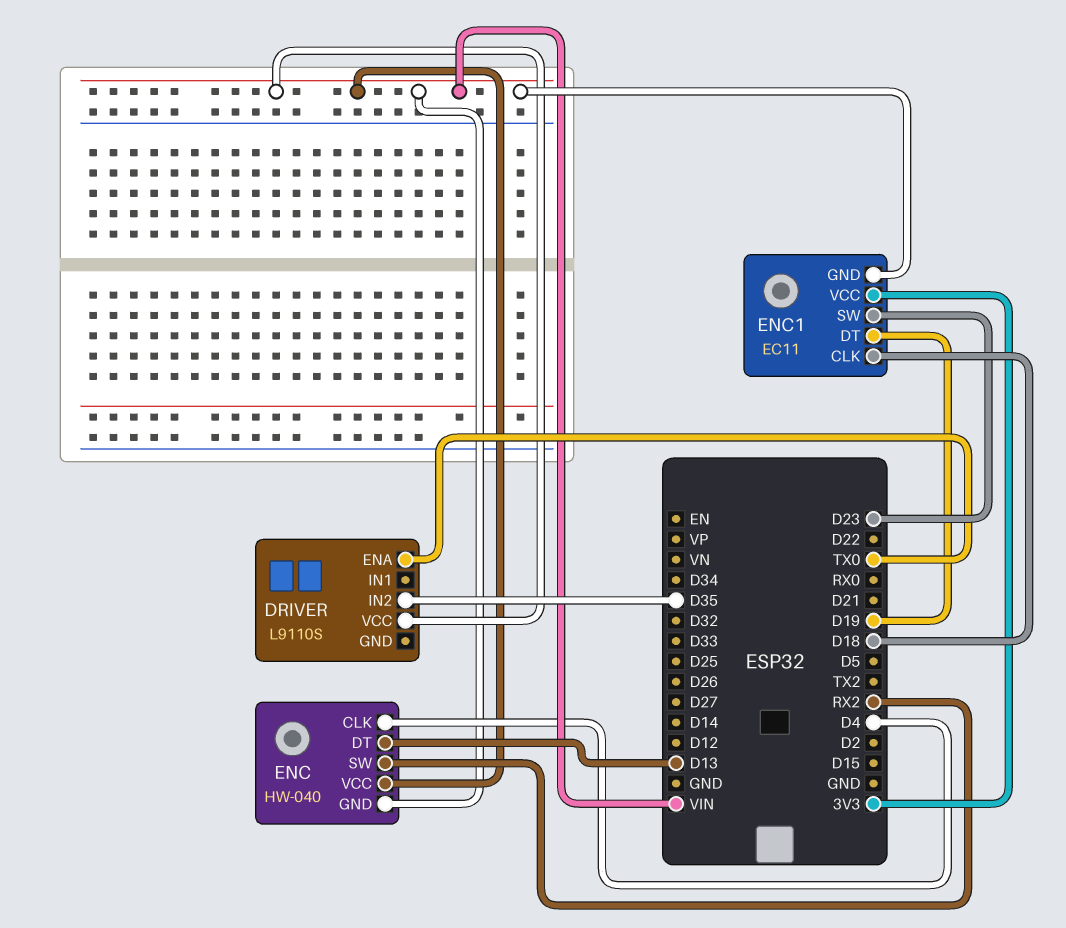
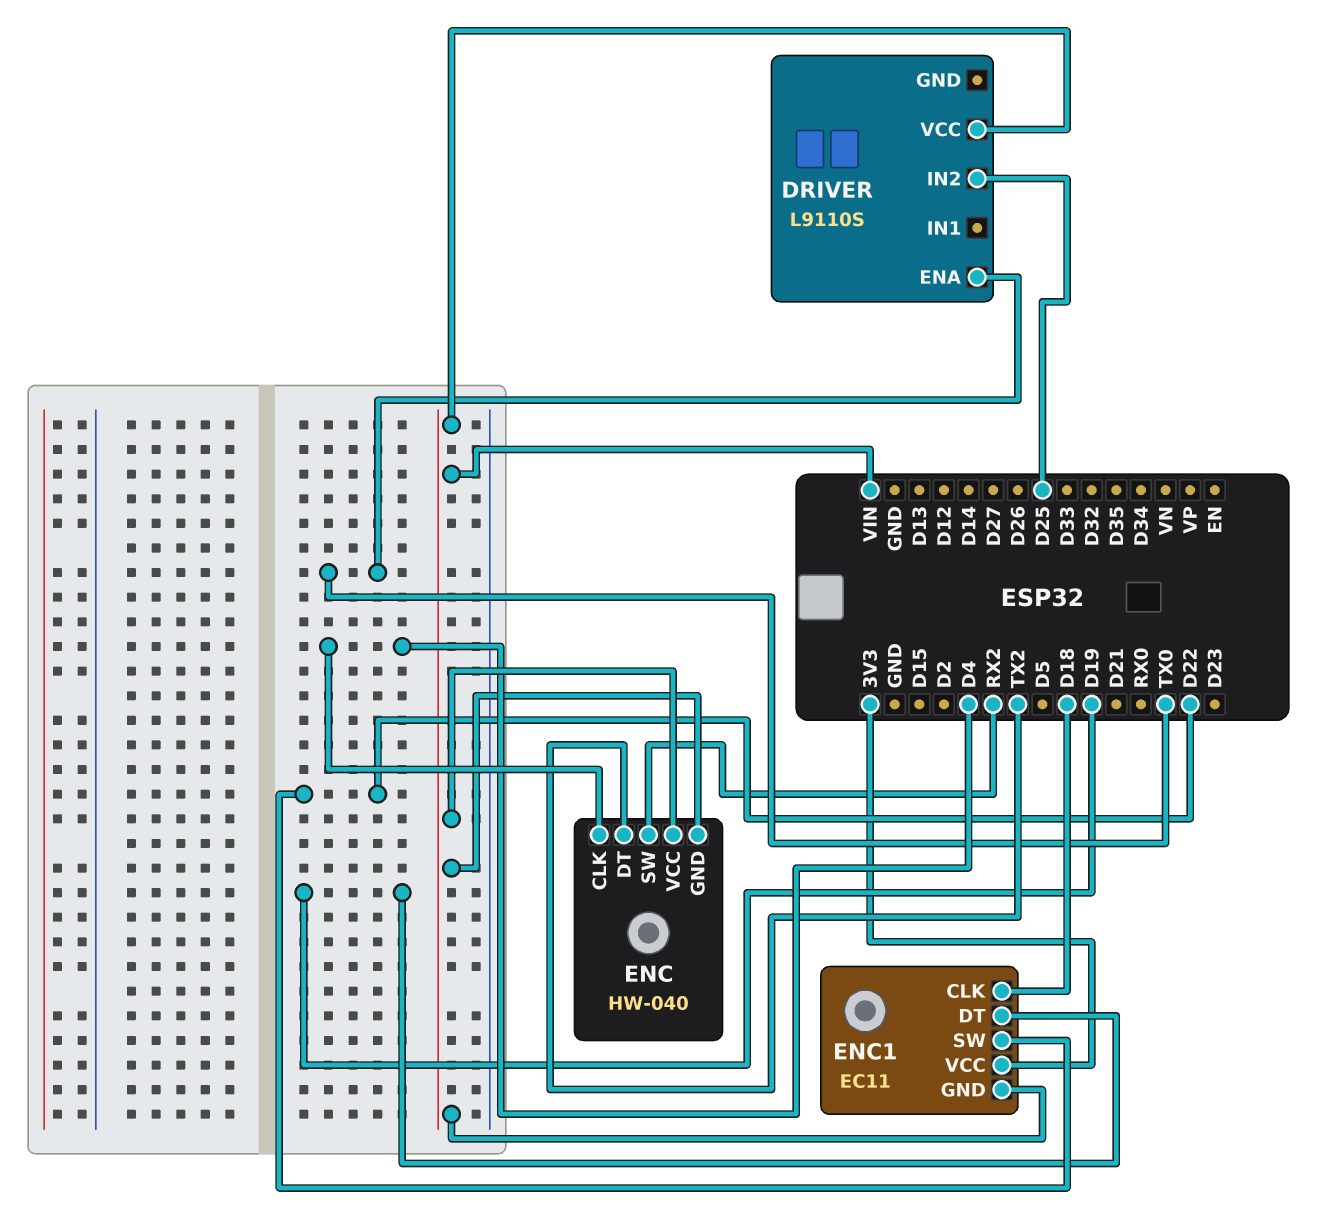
DRIVER pin IN2: D35 -> D25
ENC pin DT: D13 -> TX2
ENC1 pin SW: D23 -> D22

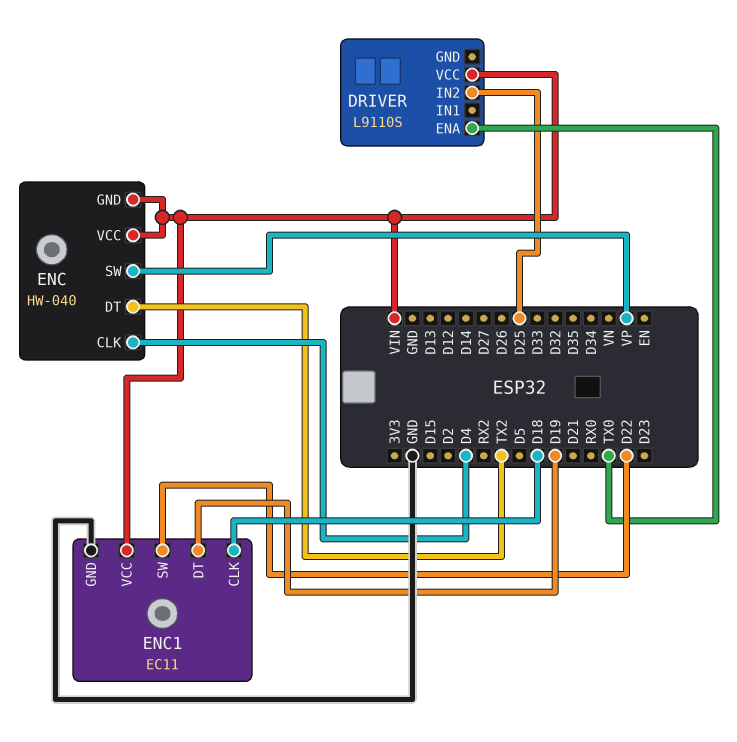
ENC pin SW: RX2 -> VP
ENC1 pin GND: VIN -> GND
ENC1 pin VCC: 3V3 -> VIN

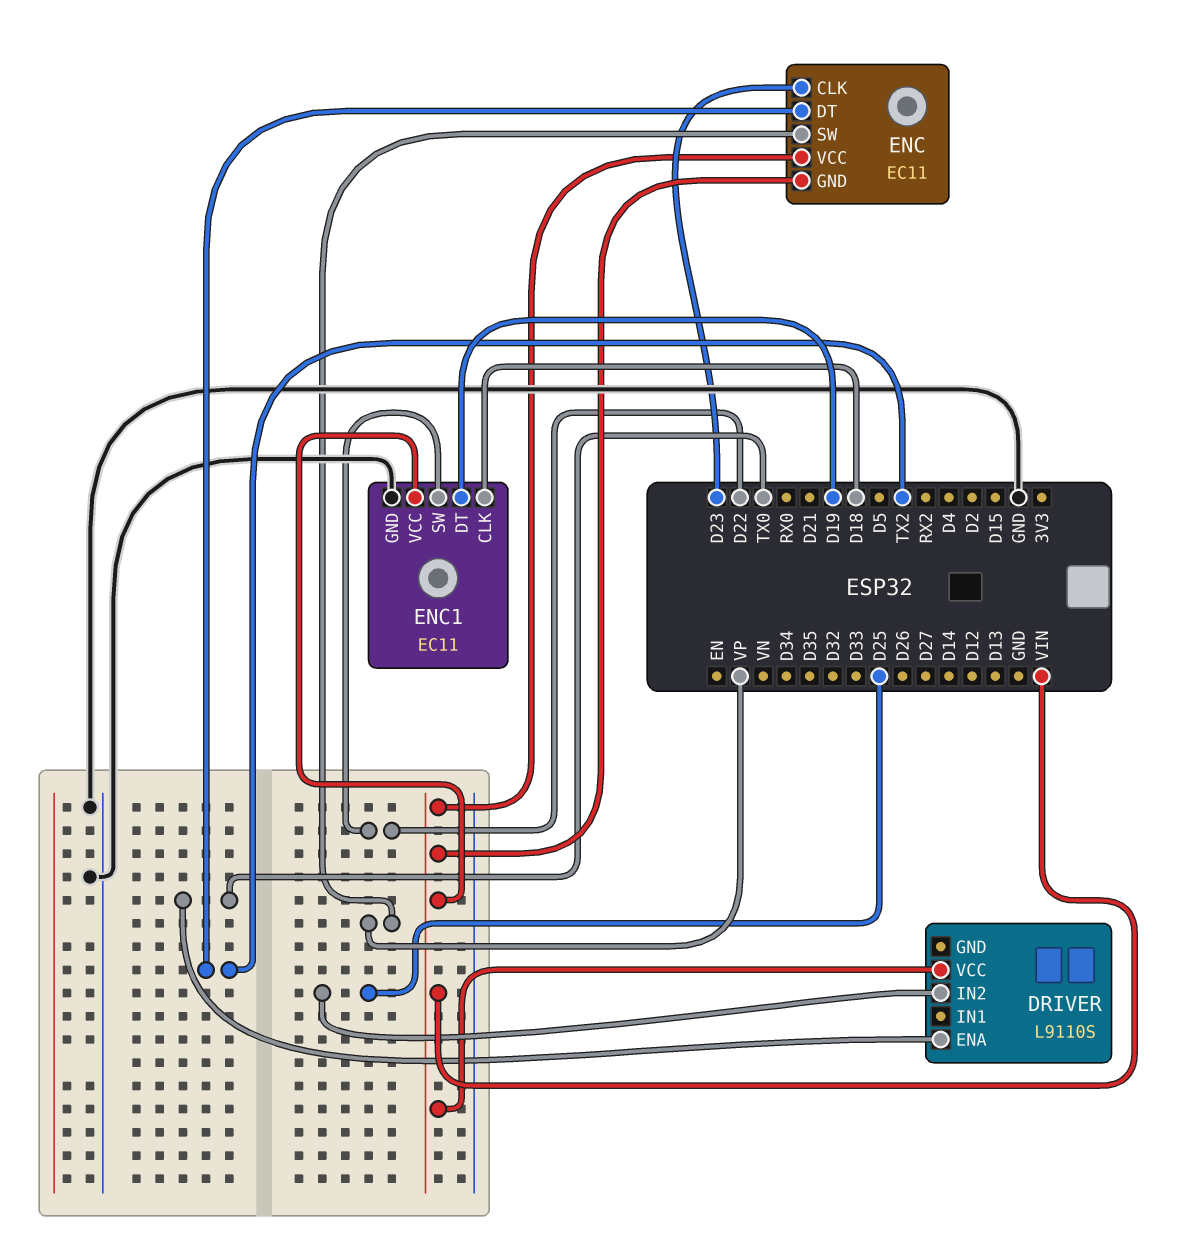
ENC: HW-040 -> EC11
ENC pin CLK: D4 -> D23

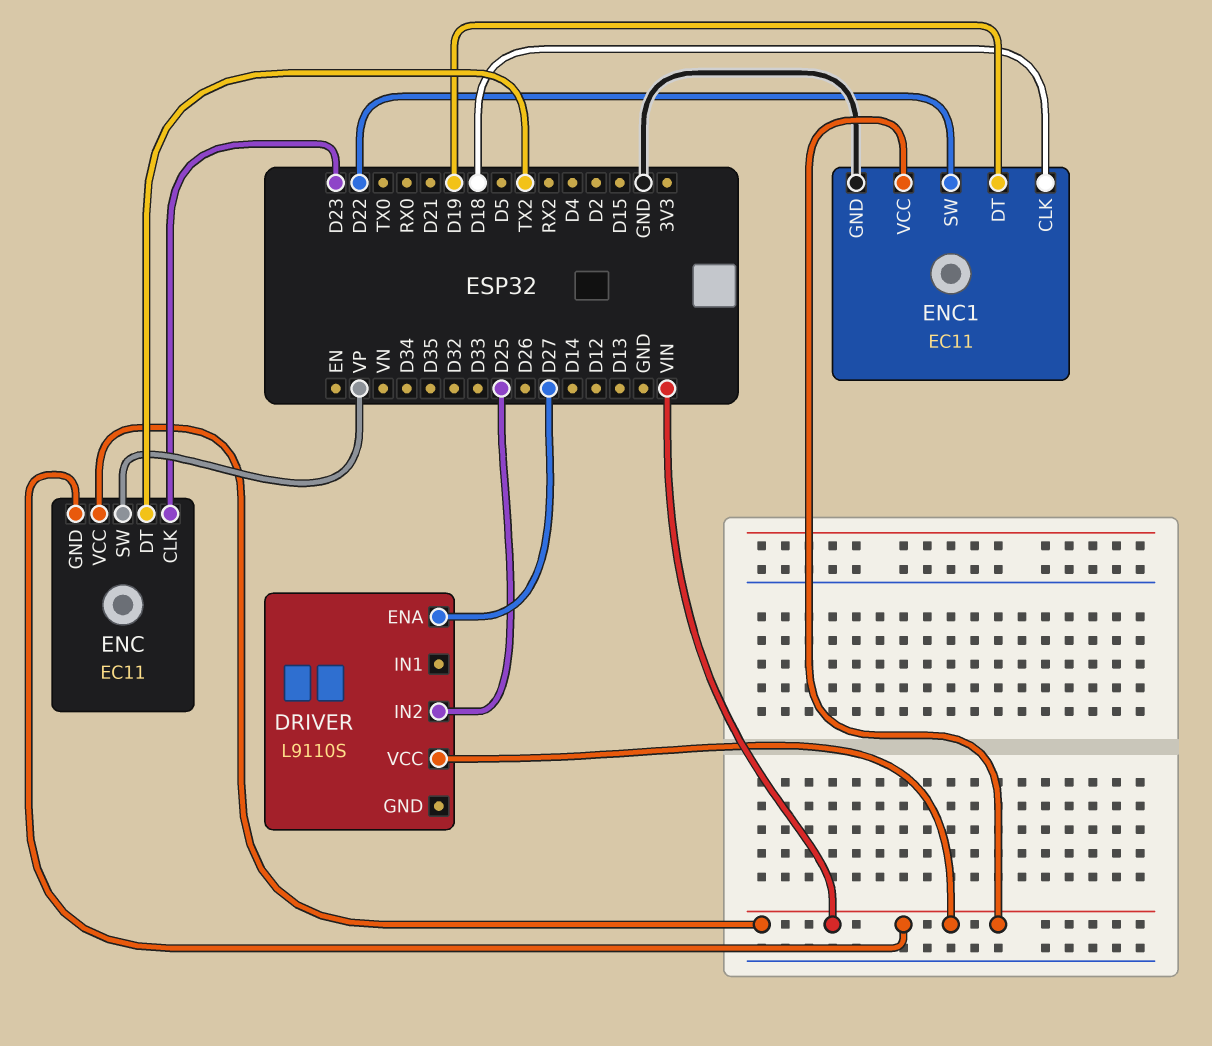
DRIVER pin ENA: TX0 -> D27

